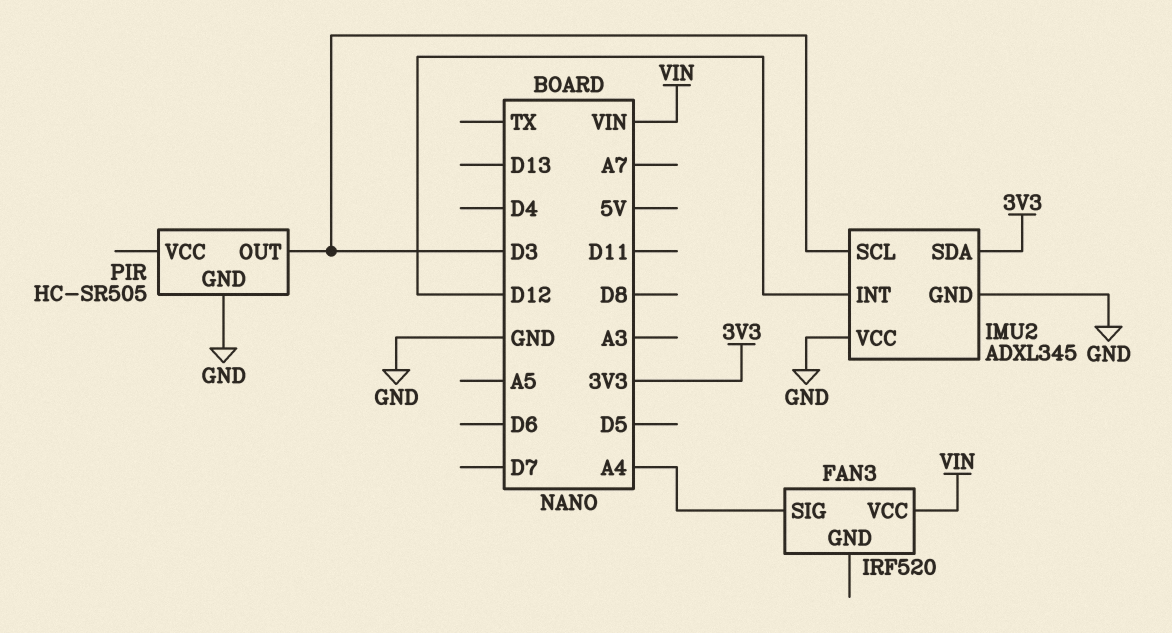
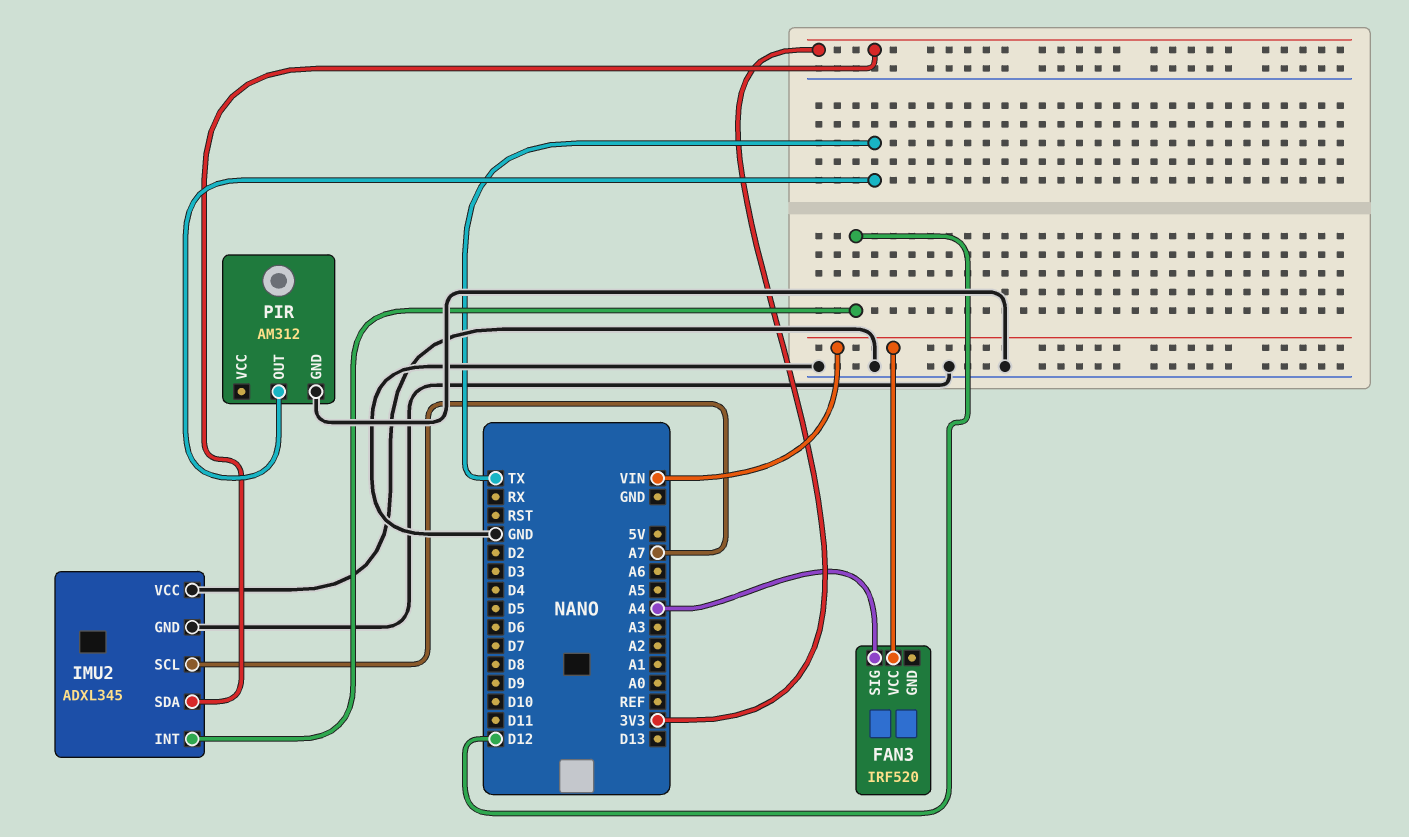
IMU2 pin SCL: D3 -> A7
PIR: HC-SR505 -> AM312
PIR pin OUT: D3 -> TX

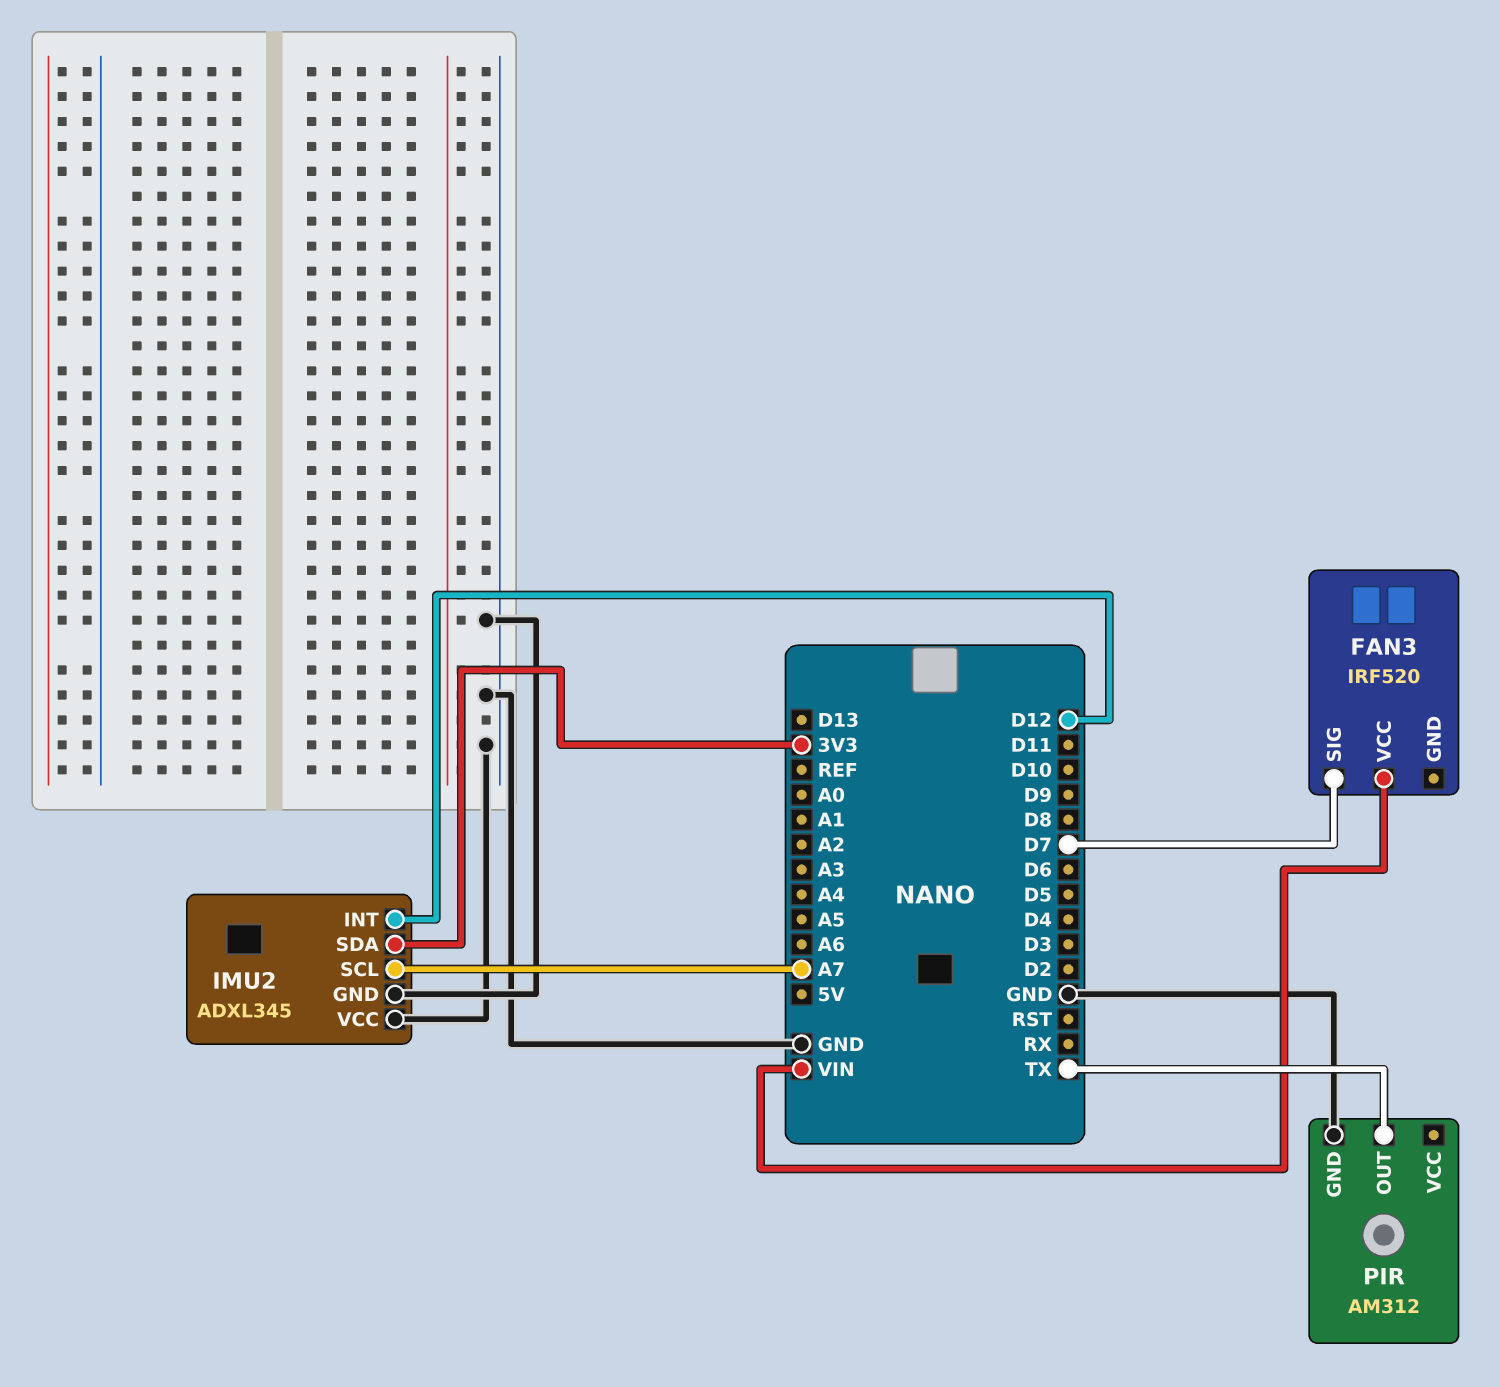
FAN3 pin SIG: A4 -> D7

